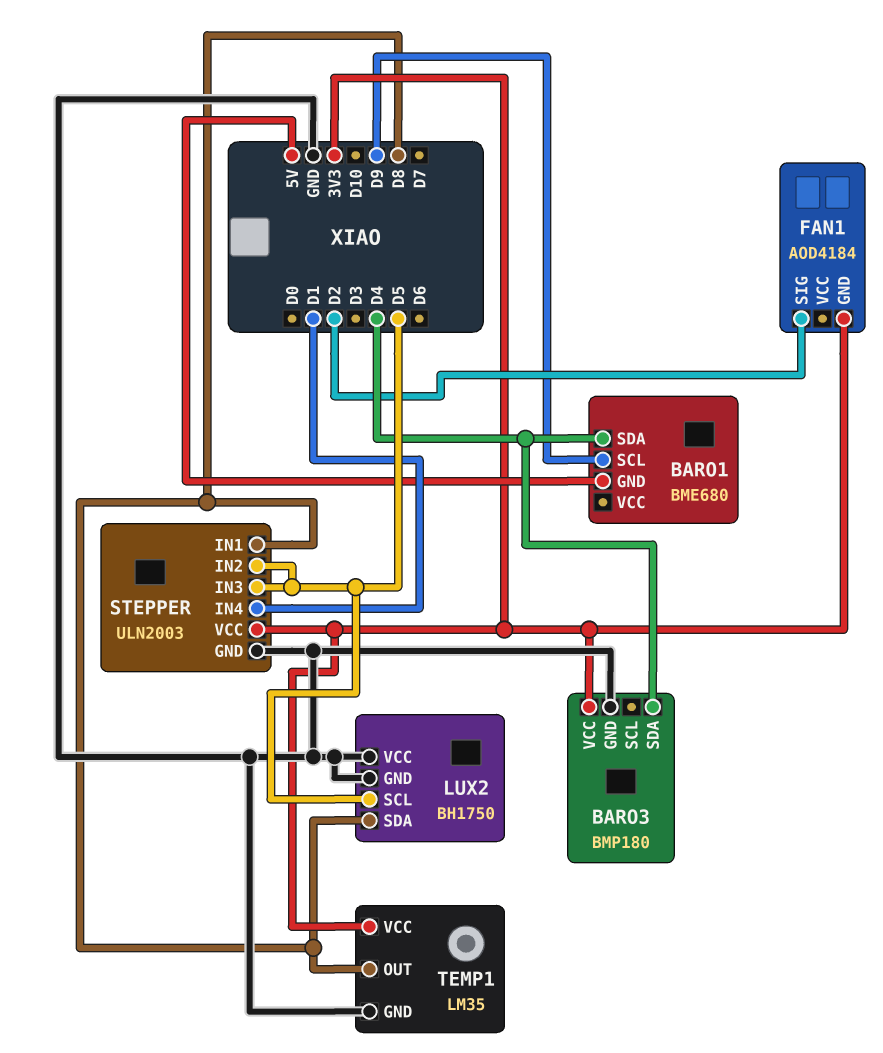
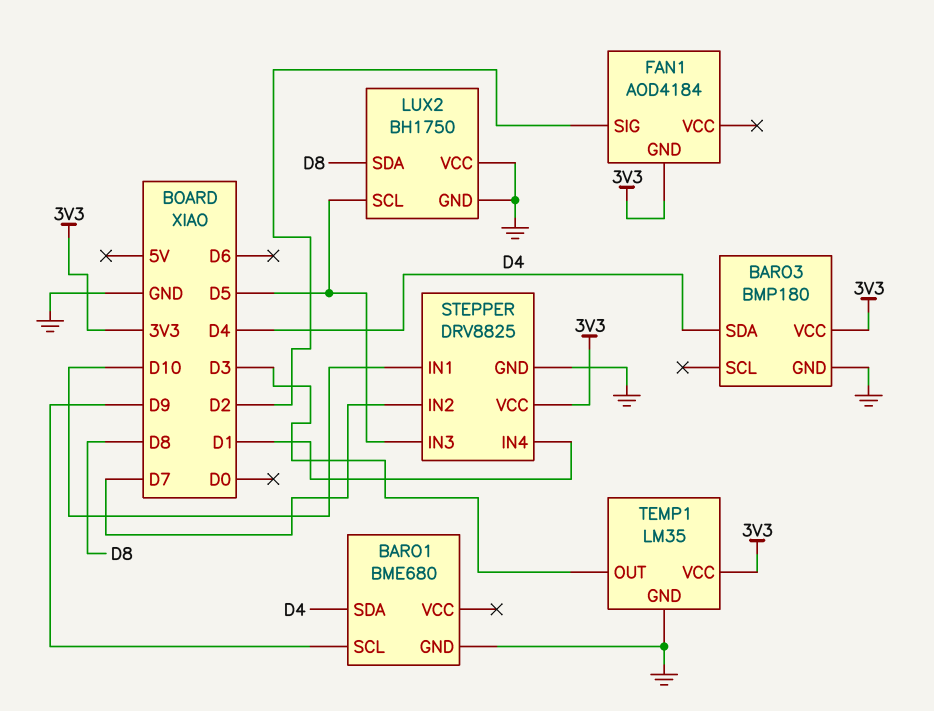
BARO1 pin GND: 5V -> GND
STEPPER: ULN2003 -> DRV8825
STEPPER pin IN1: D8 -> D10
STEPPER pin IN2: D5 -> D7
TEMP1 pin OUT: D8 -> D3

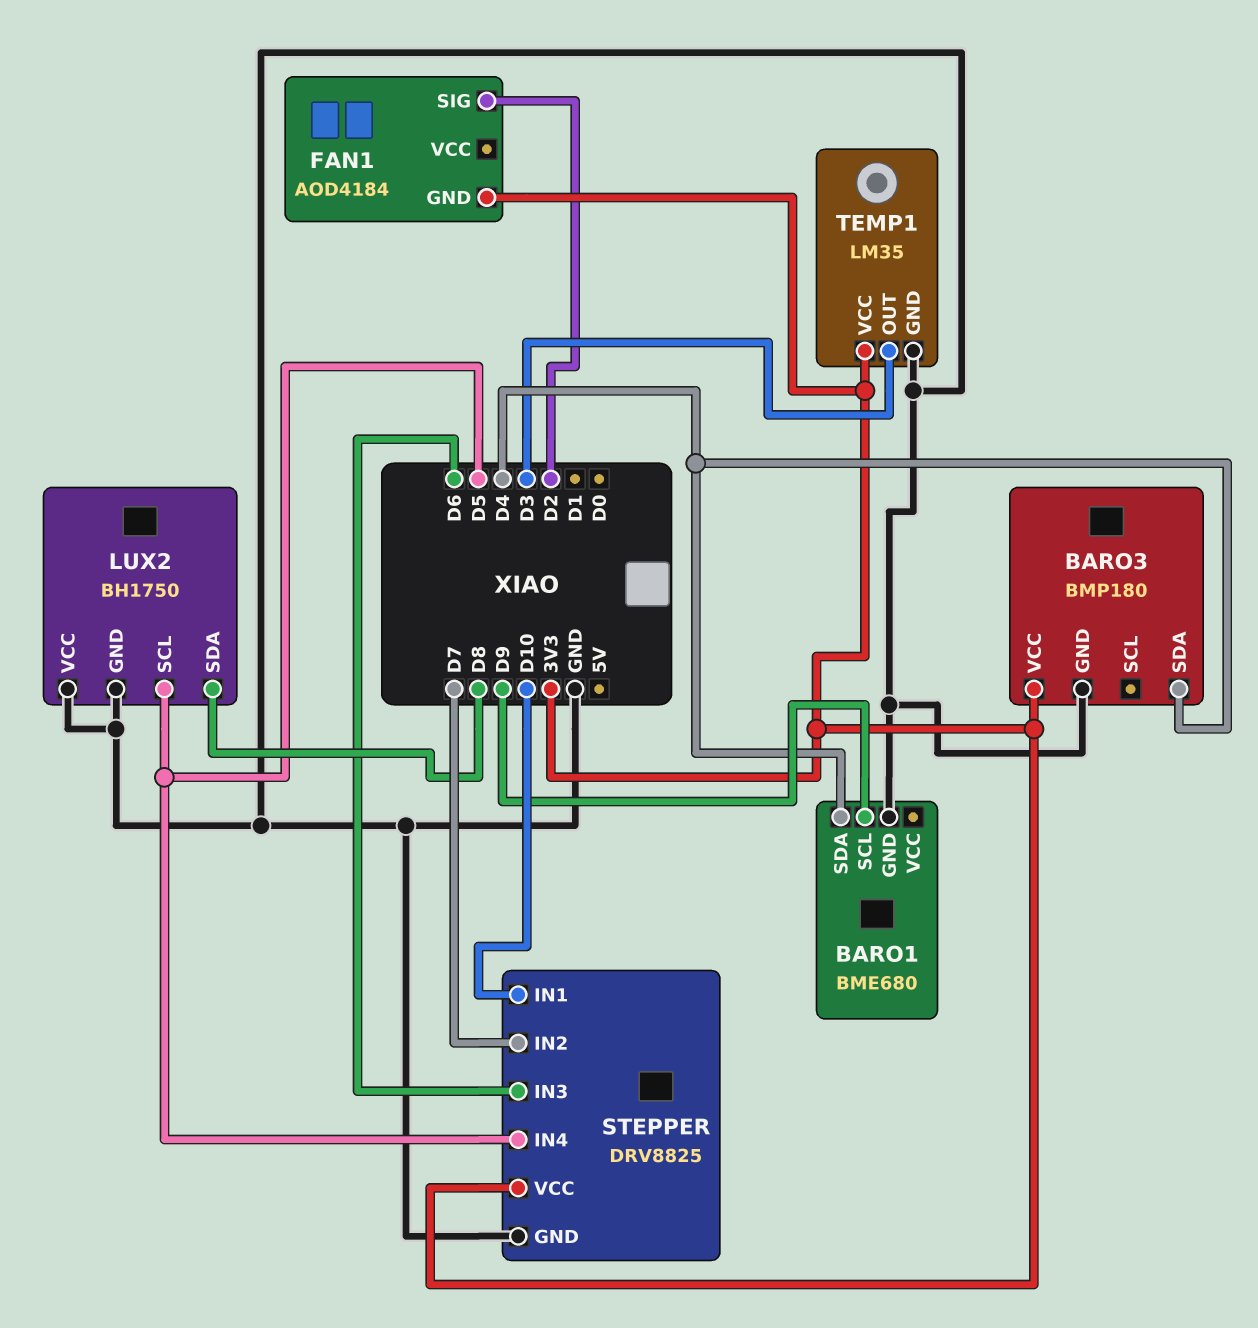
STEPPER pin IN3: D5 -> D6
STEPPER pin IN4: D1 -> D5

